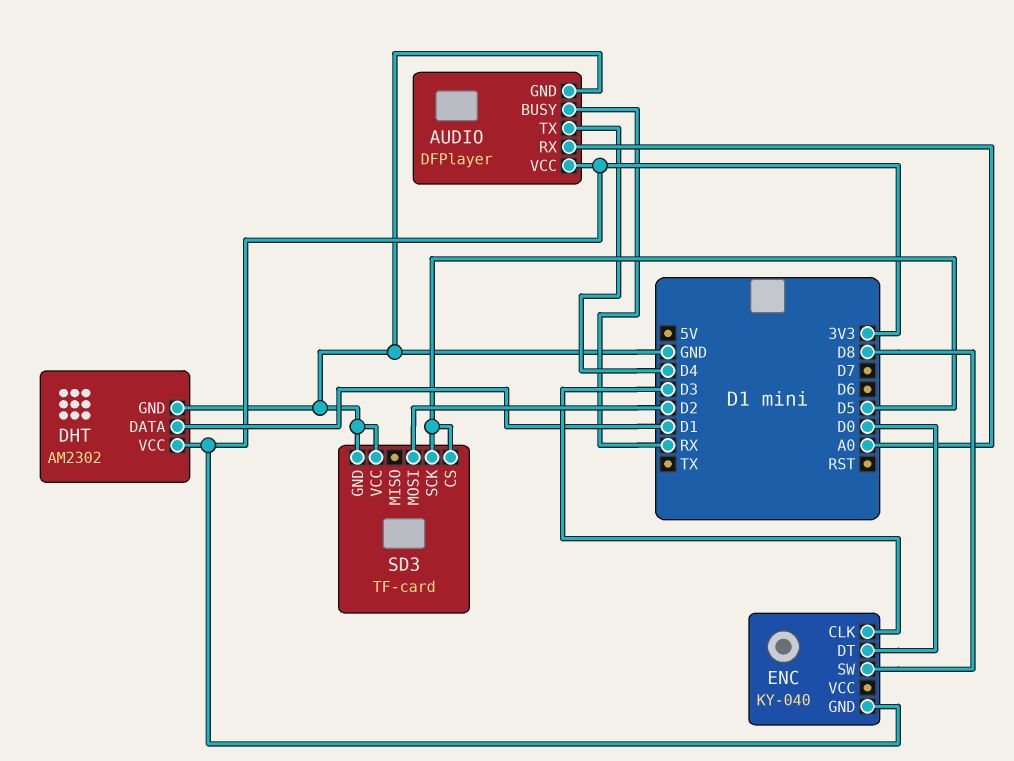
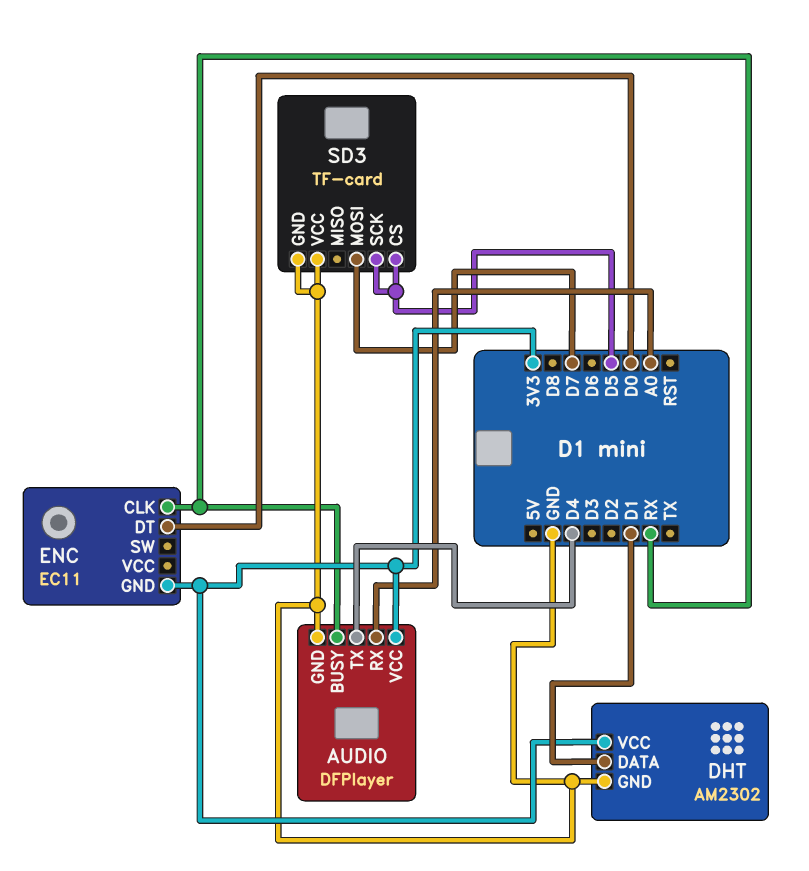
ENC: KY-040 -> EC11
ENC pin CLK: D3 -> RX
ENC pin SW: D8 -> none
SD3 pin MOSI: D2 -> D7

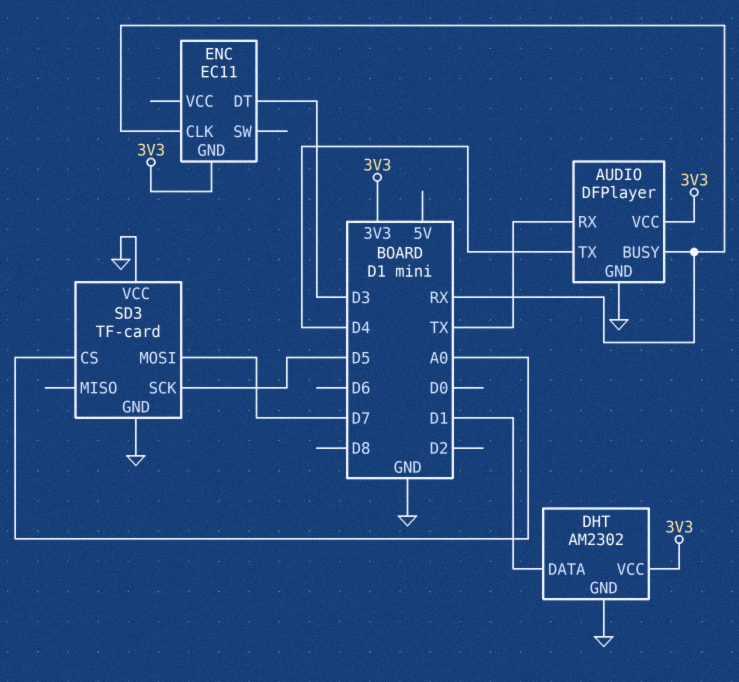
AUDIO pin RX: A0 -> TX
ENC pin DT: D0 -> D3
SD3 pin CS: D5 -> A0

